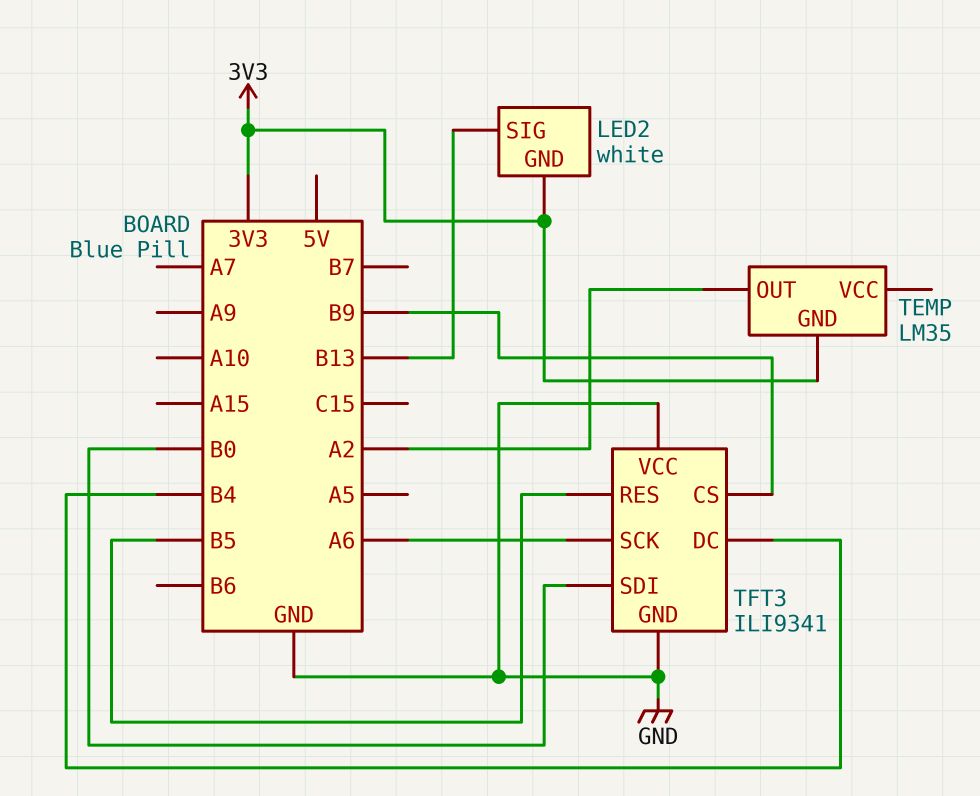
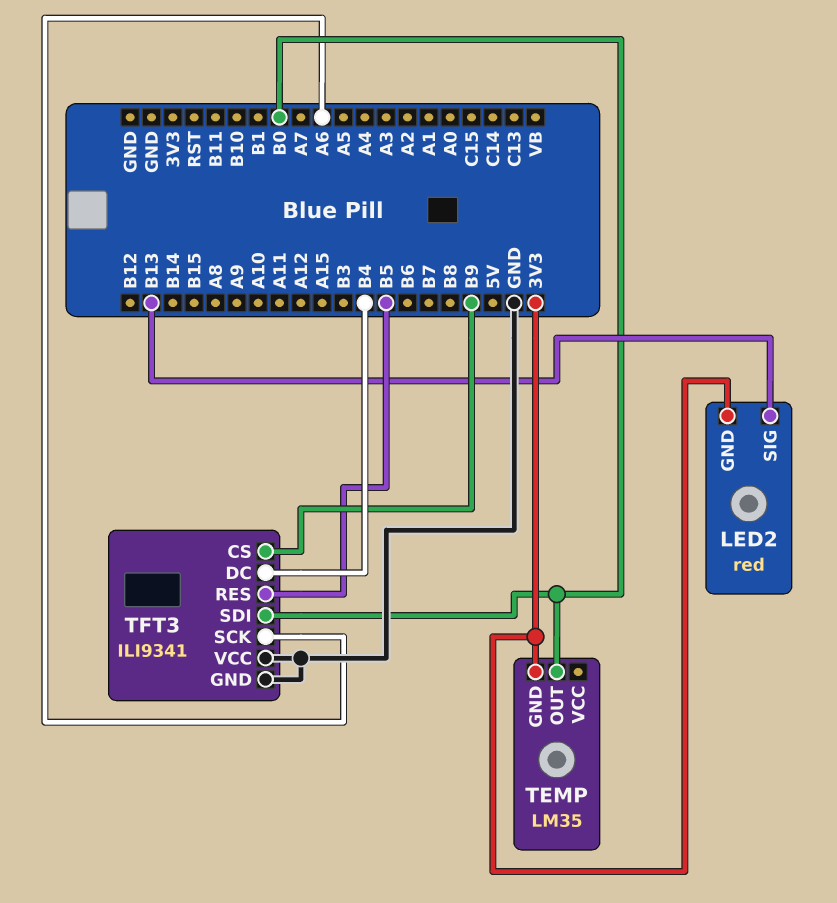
LED2: white -> red
TEMP pin OUT: A2 -> B0

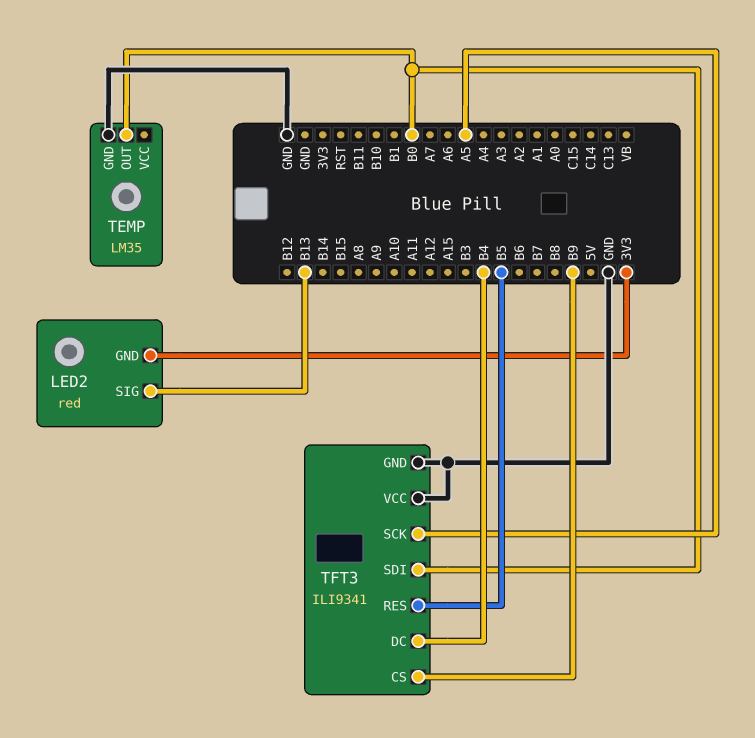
TEMP pin GND: 3V3 -> GND
TFT3 pin SCK: A6 -> A5

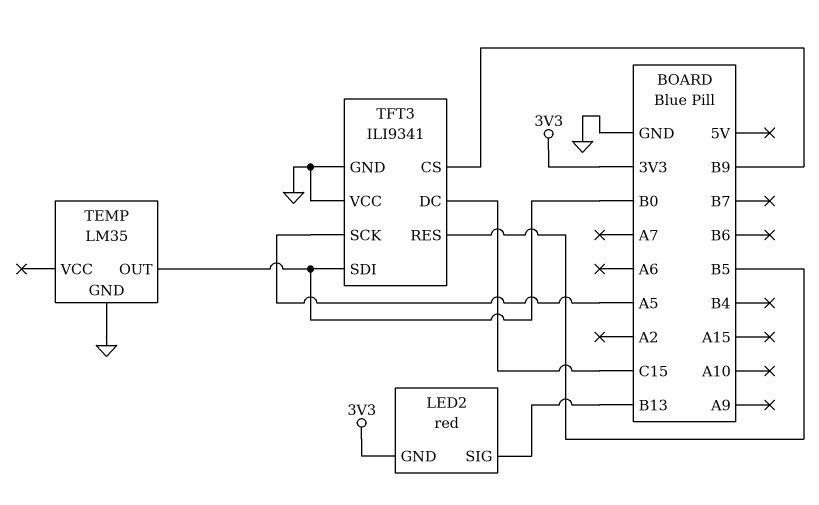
TFT3 pin DC: B4 -> C15

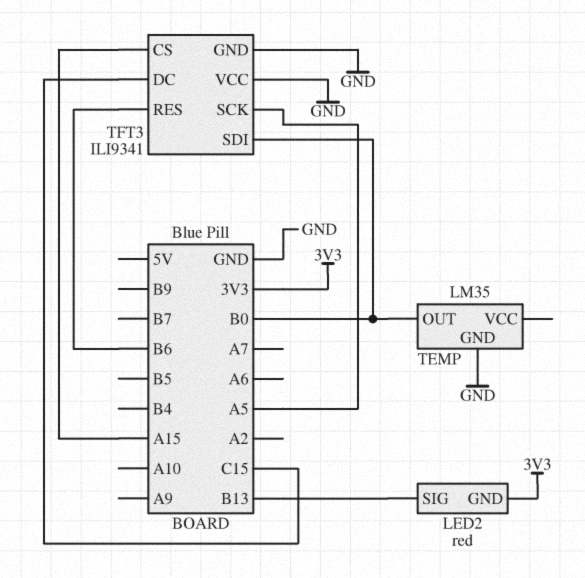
TFT3 pin CS: B9 -> A15
TFT3 pin RES: B5 -> B6

